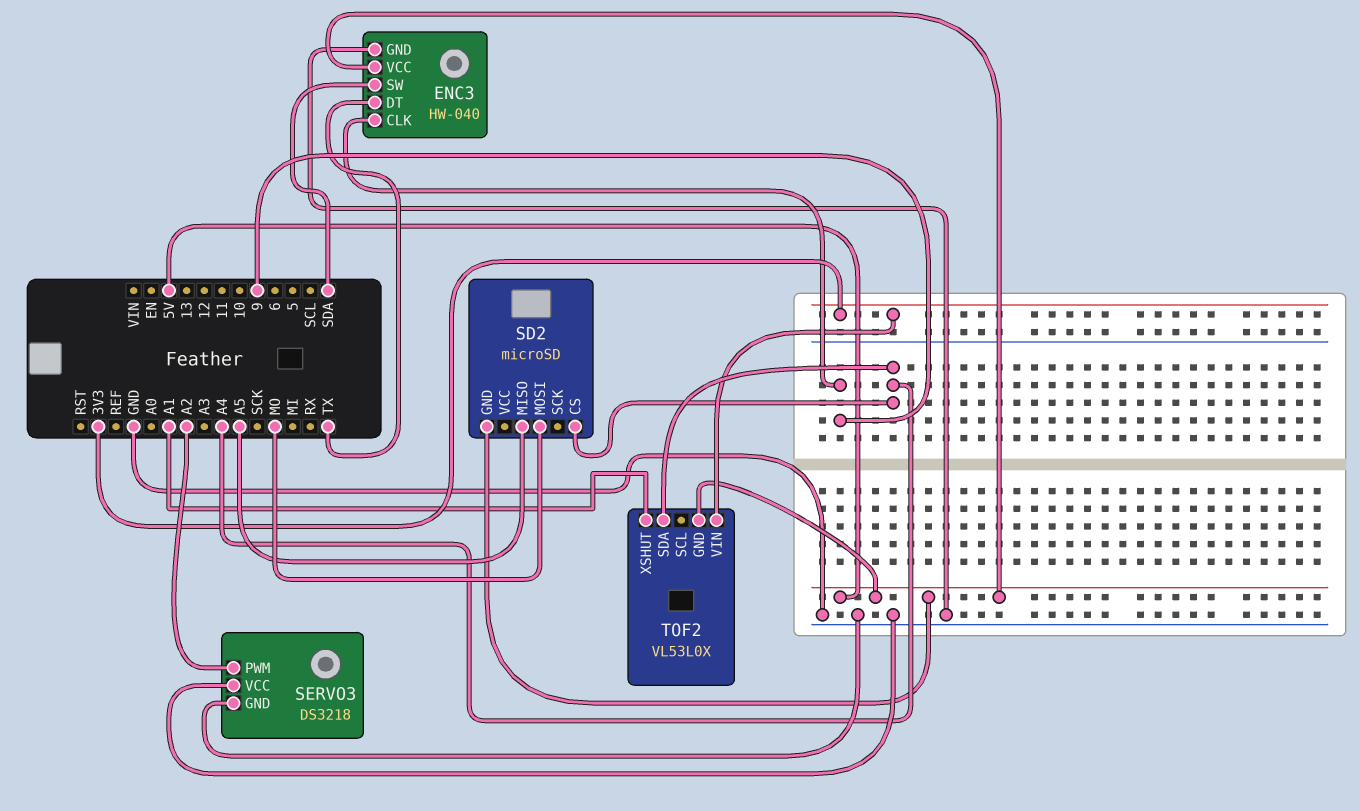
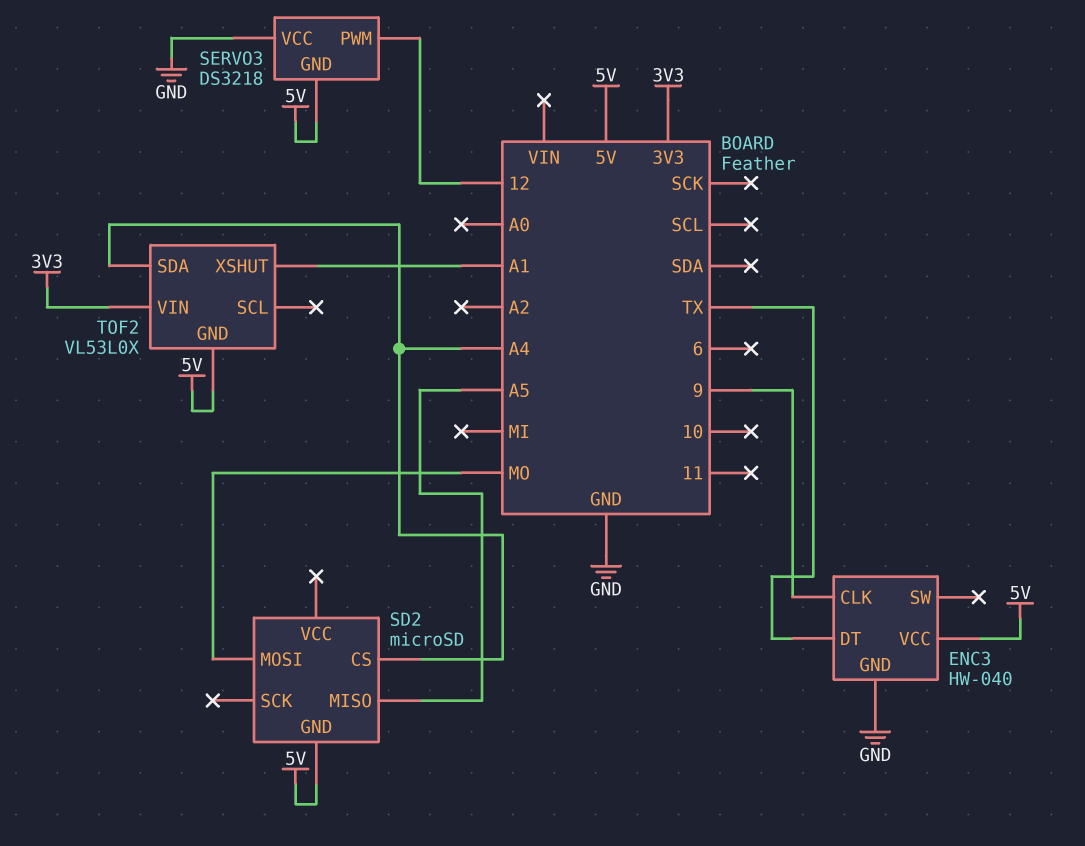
ENC3 pin SW: SDA -> none
SERVO3 pin GND: GND -> 5V
SERVO3 pin PWM: A2 -> 12

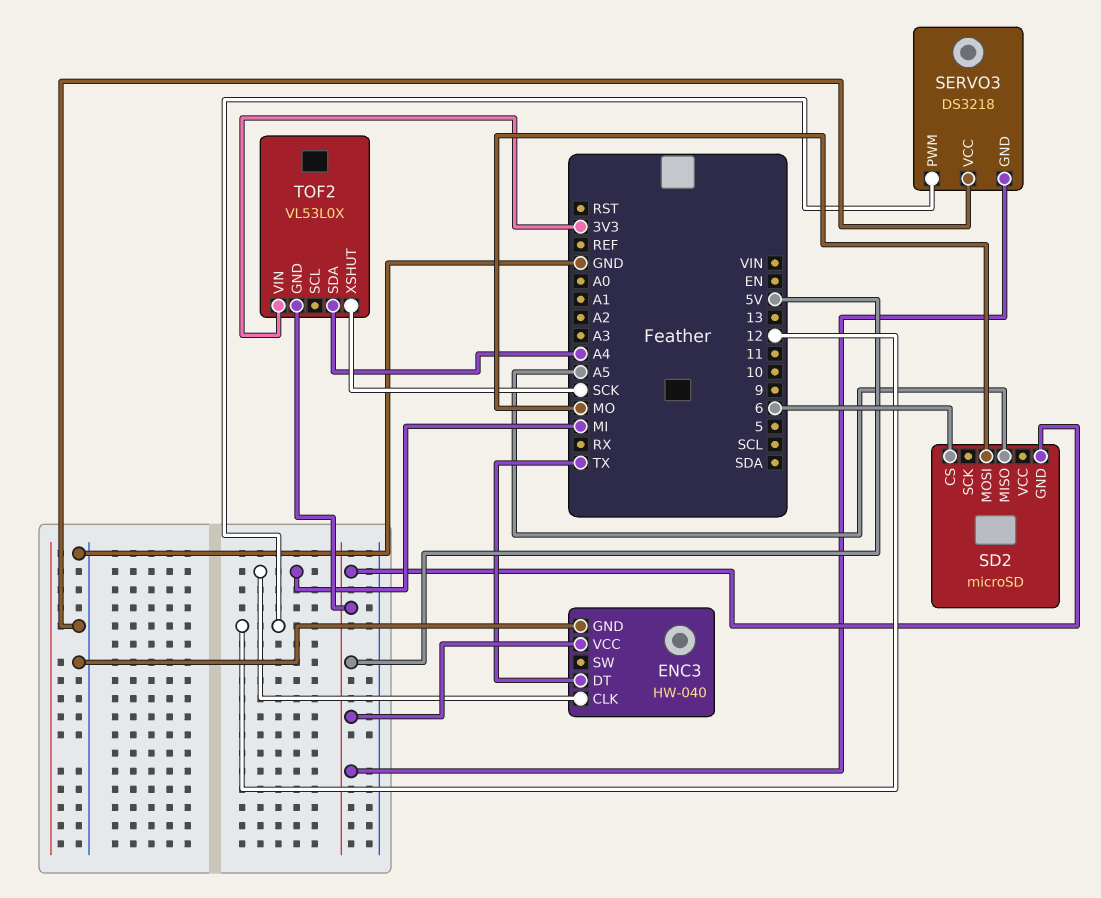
ENC3 pin CLK: 9 -> MI
SD2 pin CS: A4 -> 6
TOF2 pin XSHUT: A1 -> SCK

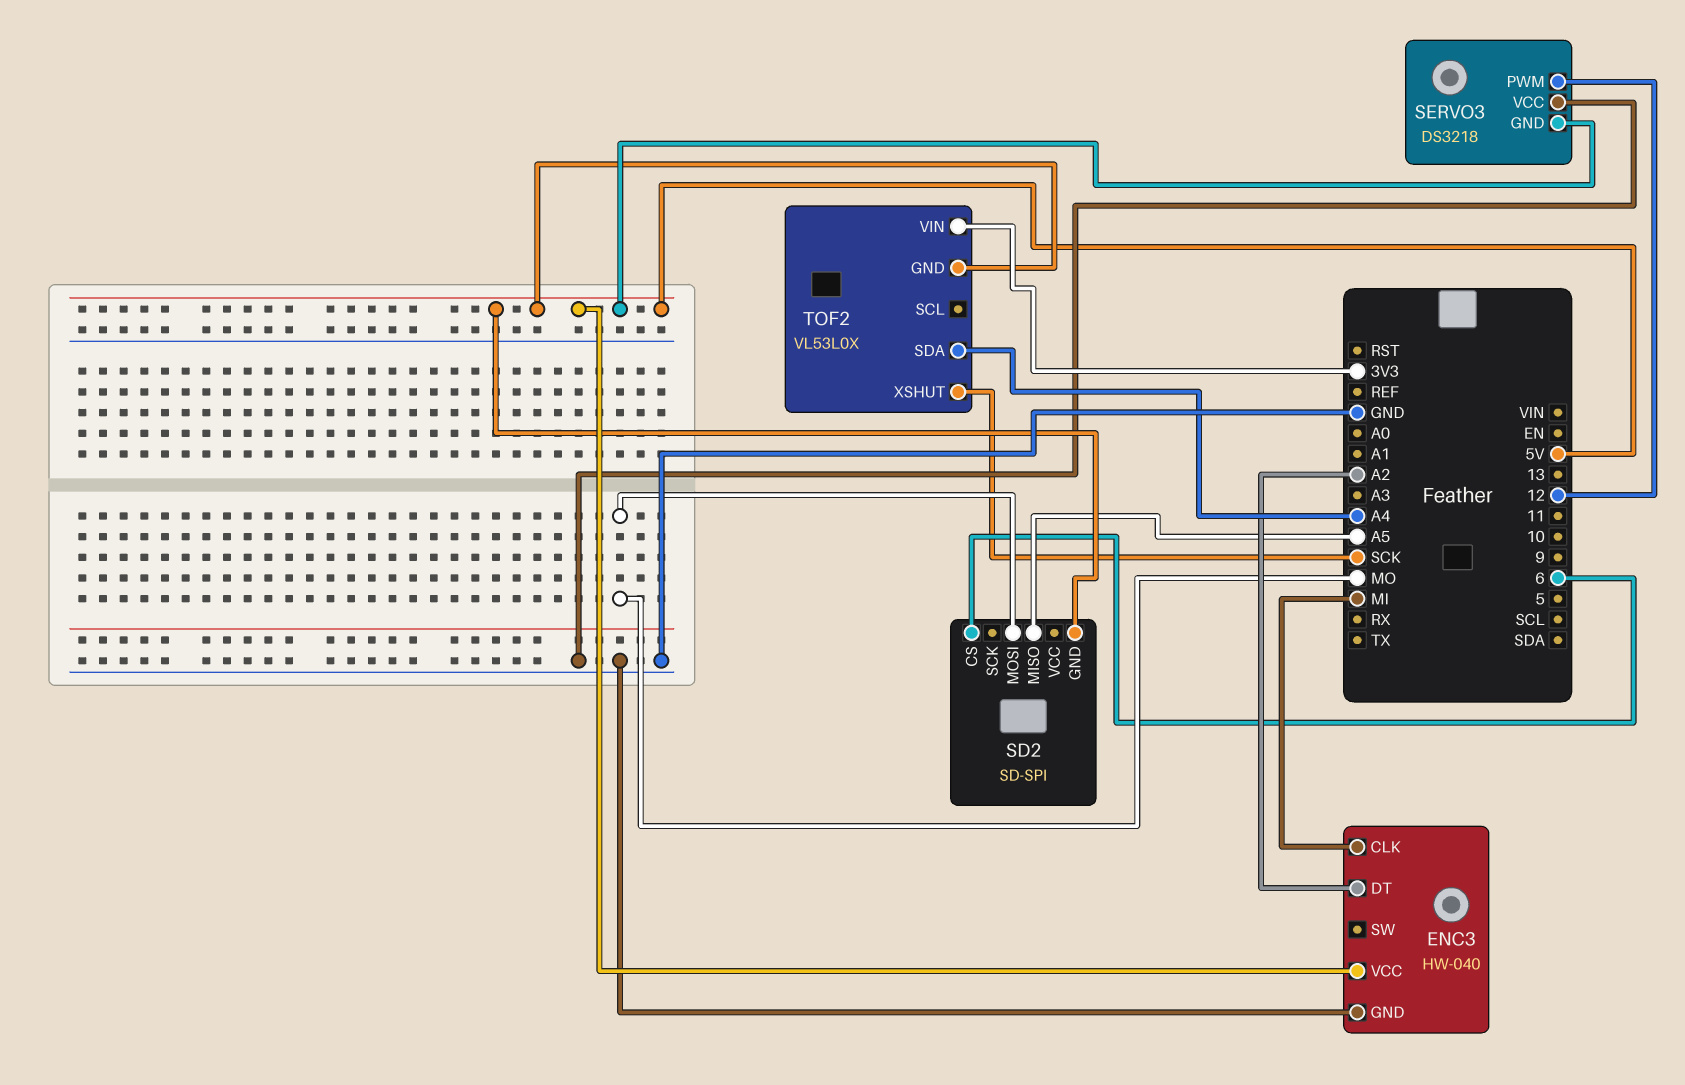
ENC3 pin DT: TX -> A2
SD2: microSD -> SD-SPI

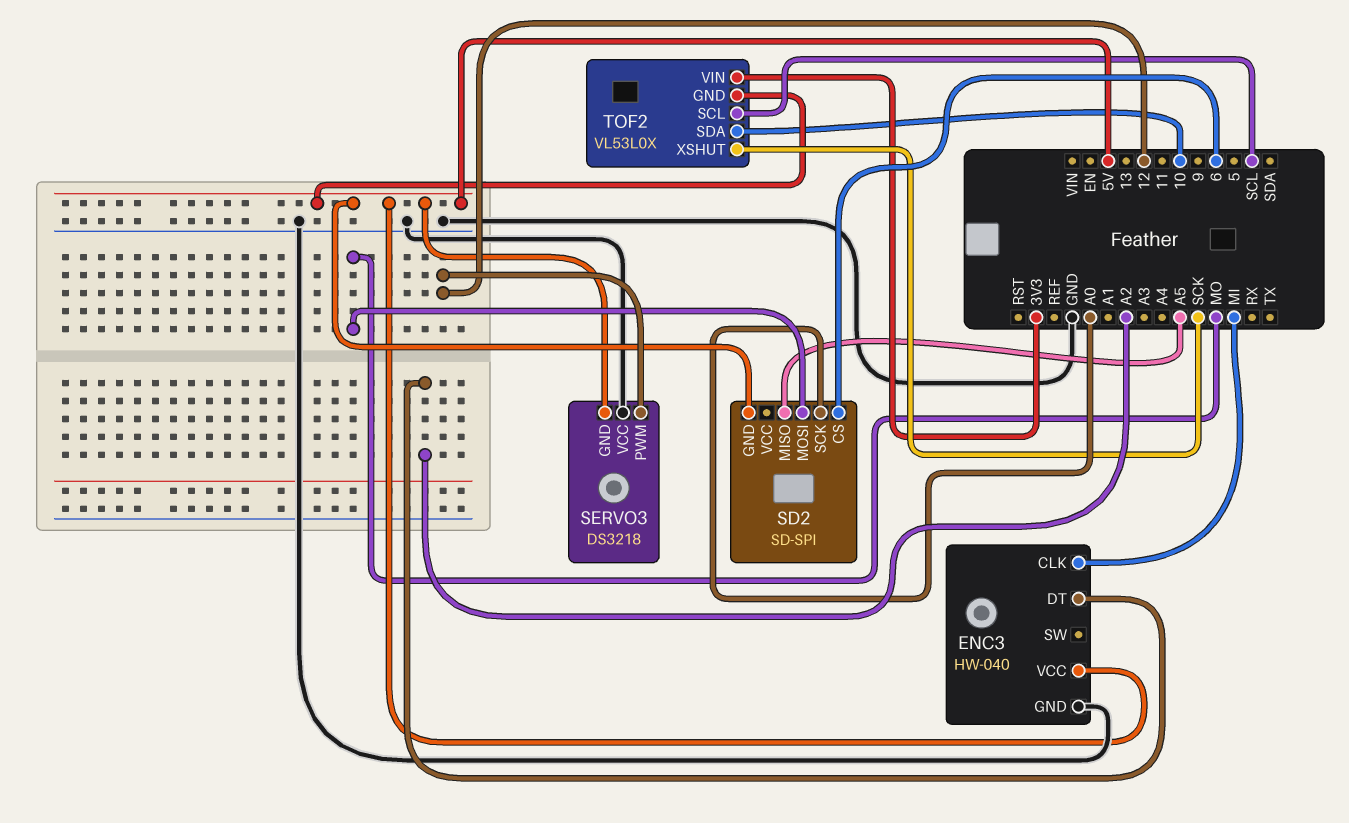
SD2 pin SCK: none -> A0
TOF2 pin SCL: none -> SCL
TOF2 pin SDA: A4 -> 10

